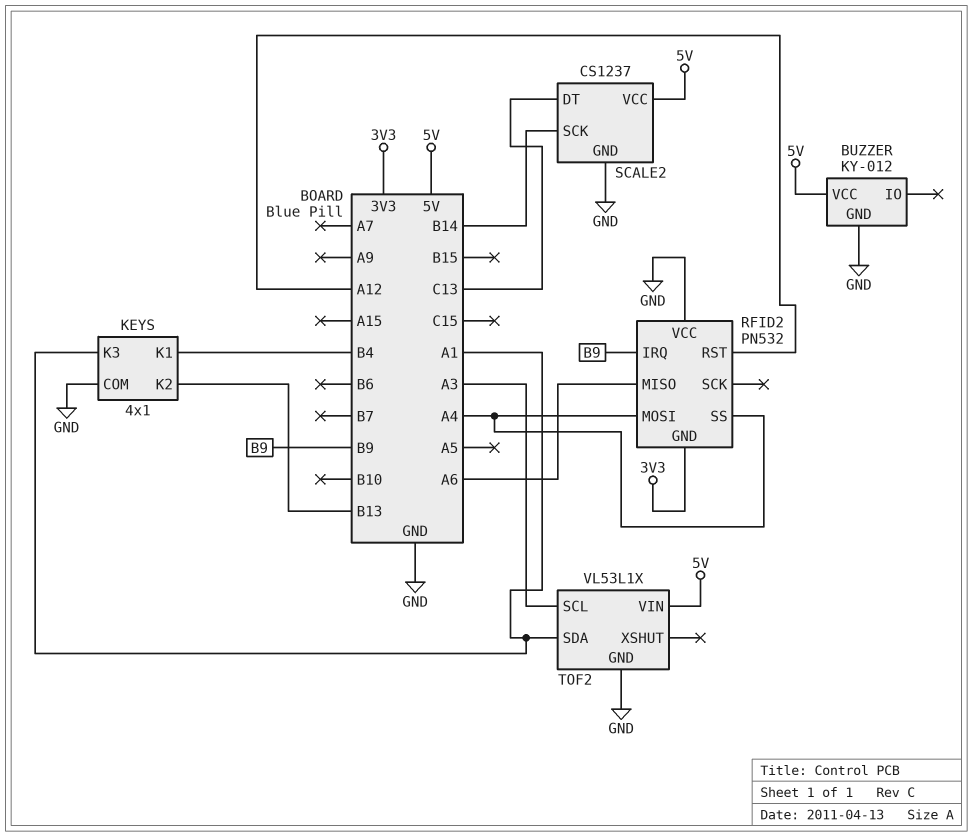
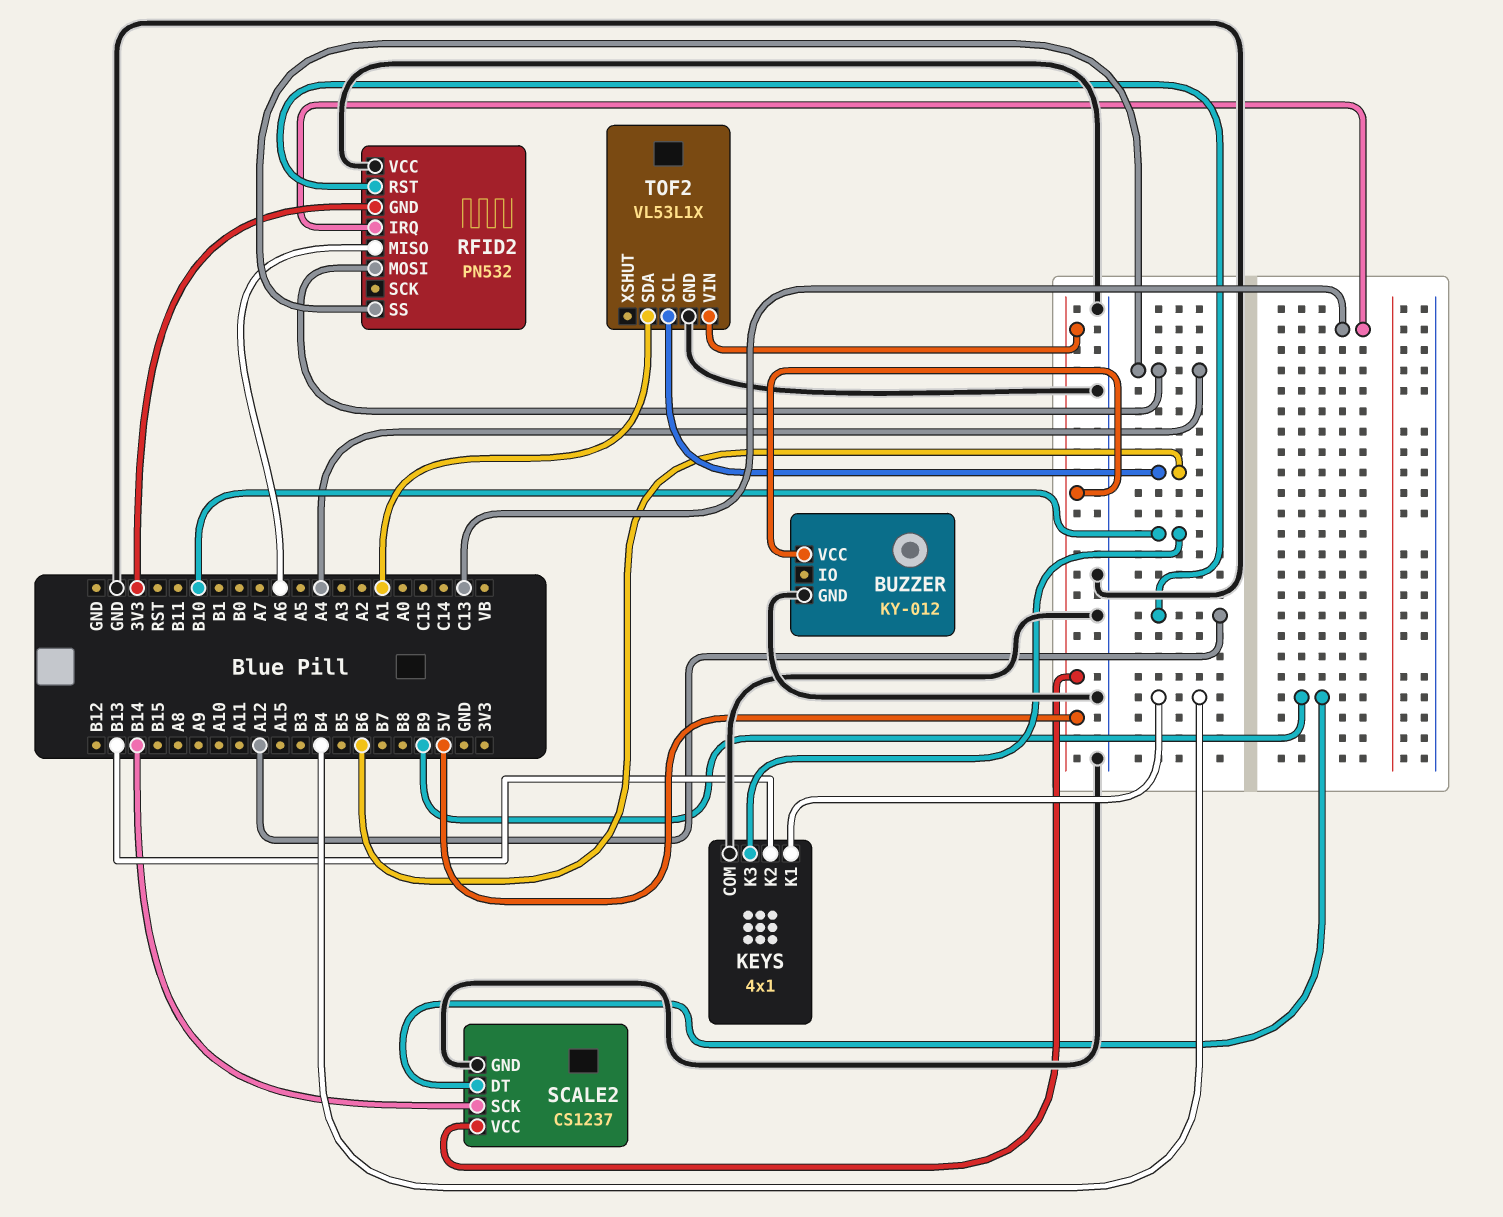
KEYS pin K3: A1 -> B10
RFID2 pin IRQ: B9 -> C13
SCALE2 pin DT: C13 -> B9
TOF2 pin SCL: A3 -> B6

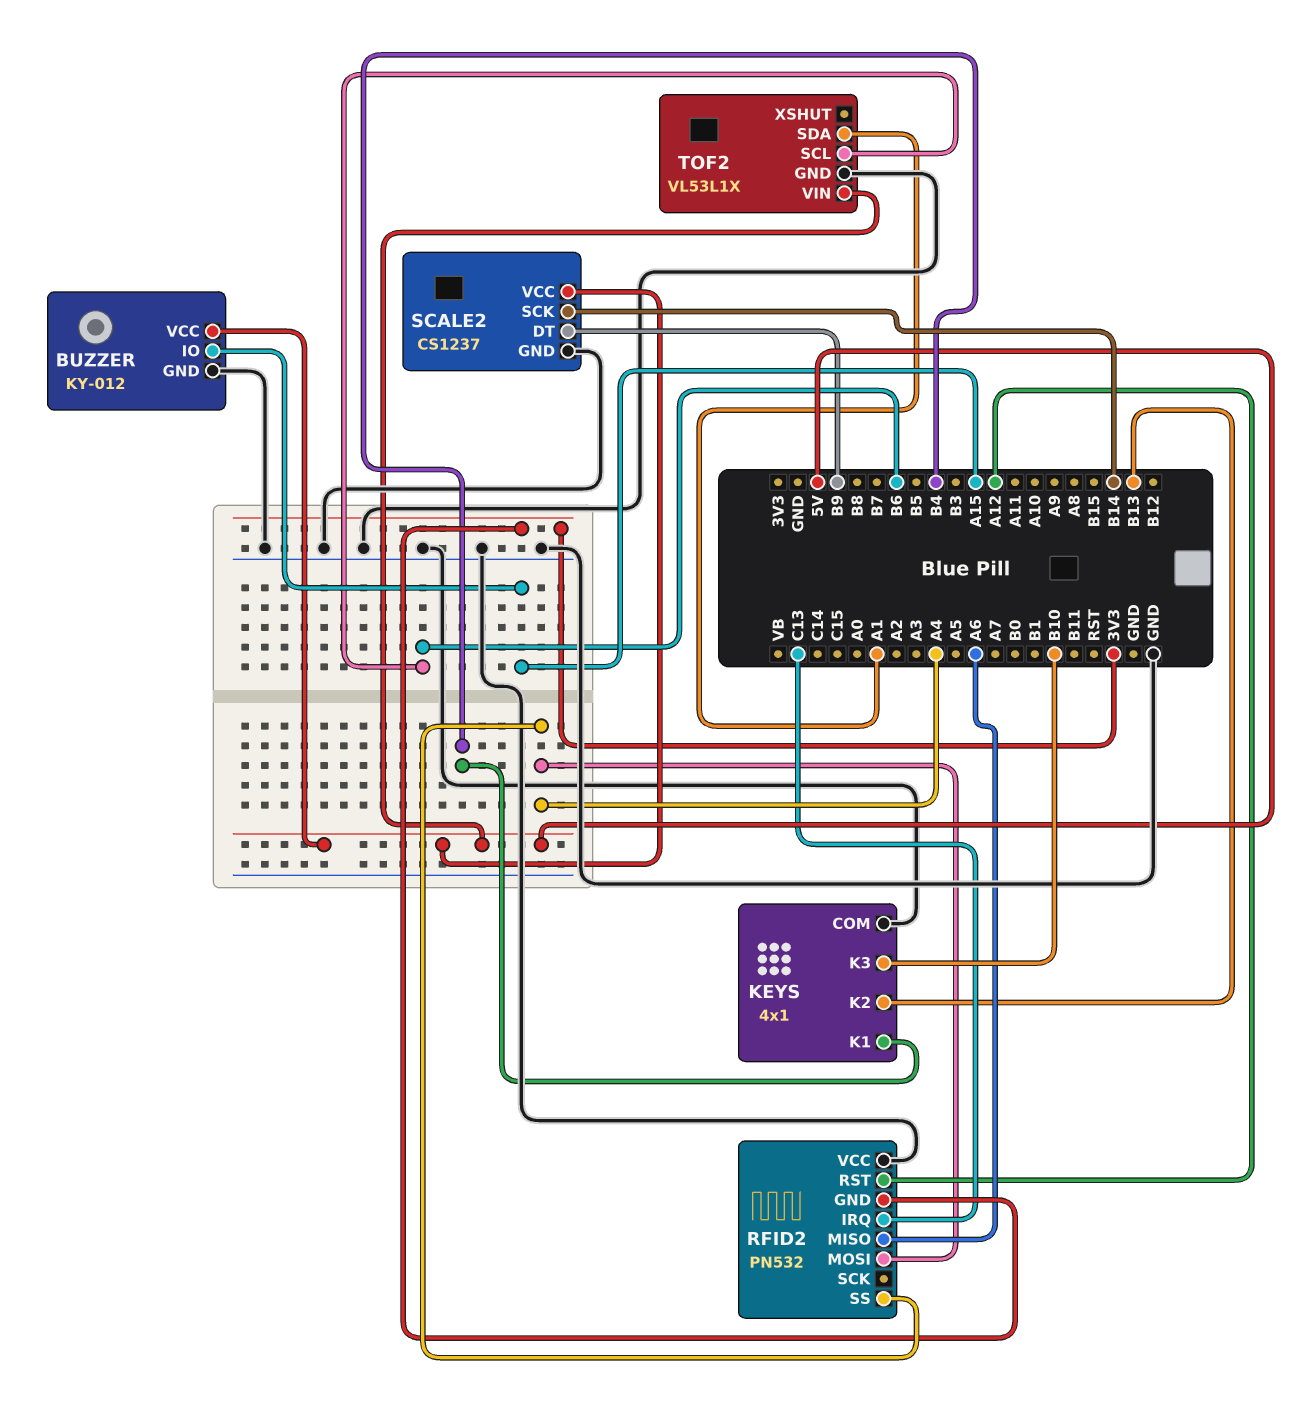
BUZZER pin IO: none -> A15

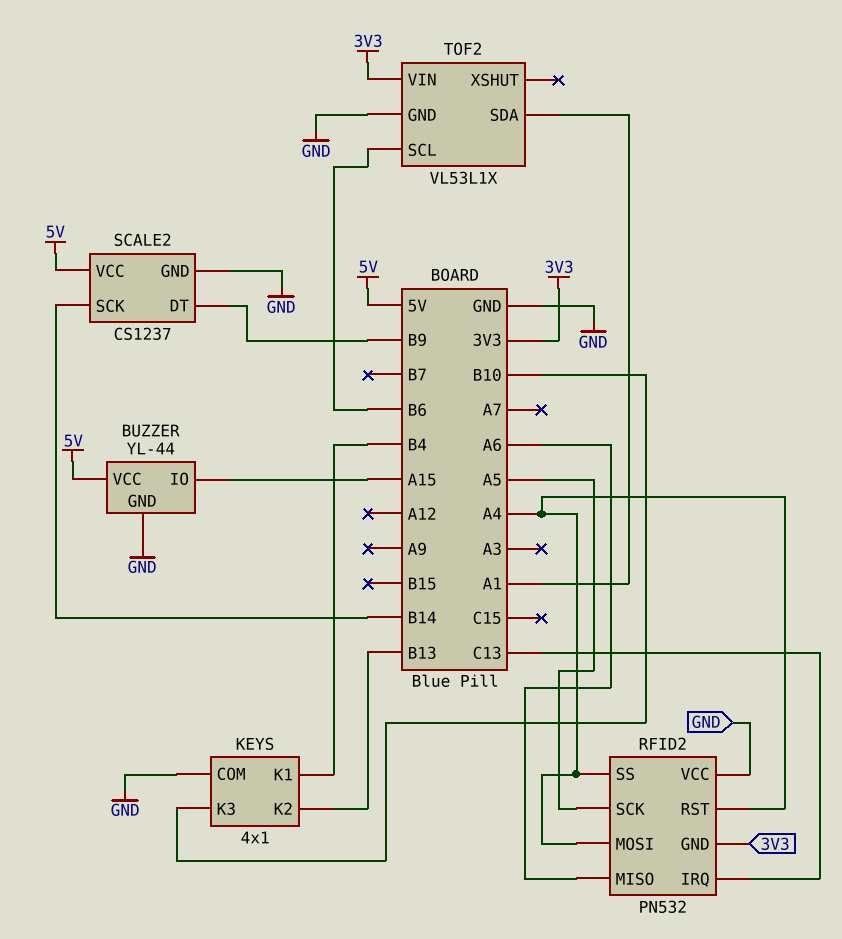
BUZZER: KY-012 -> YL-44
RFID2 pin RST: A12 -> A4
RFID2 pin SCK: none -> A5
TOF2 pin VIN: 5V -> 3V3

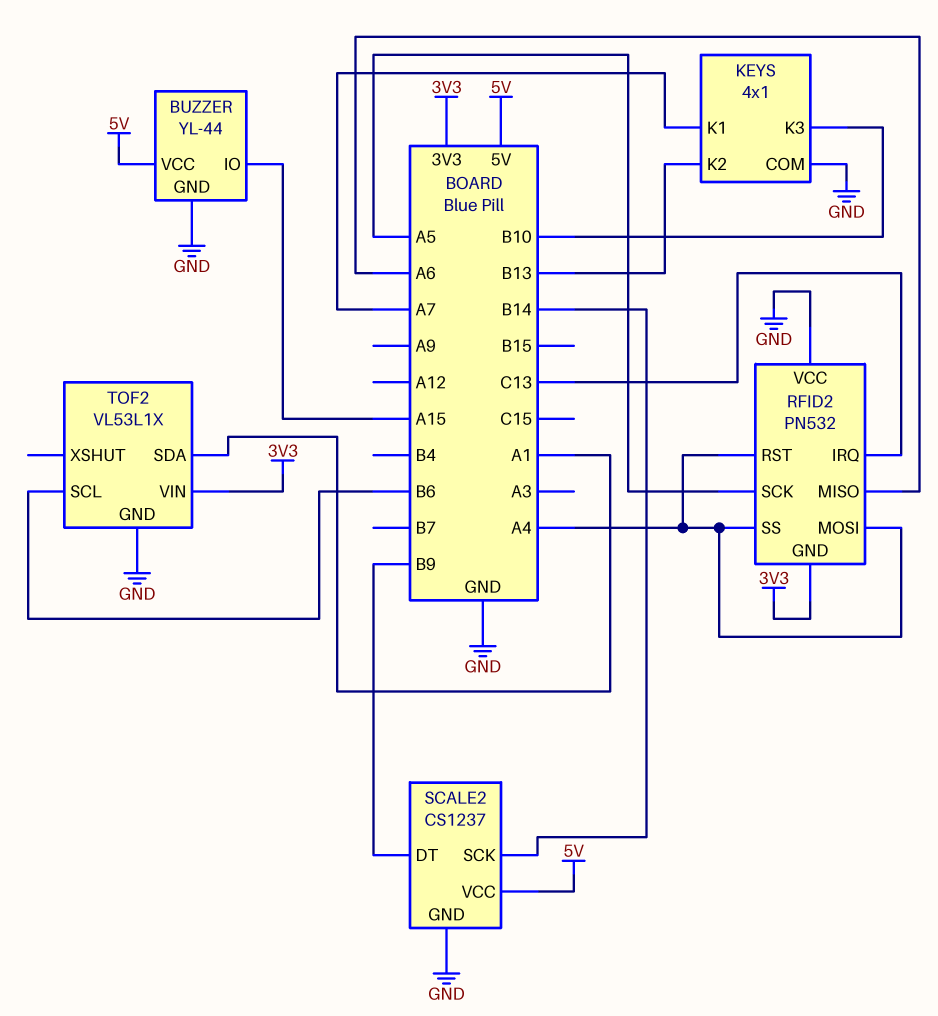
KEYS pin K1: B4 -> A7

